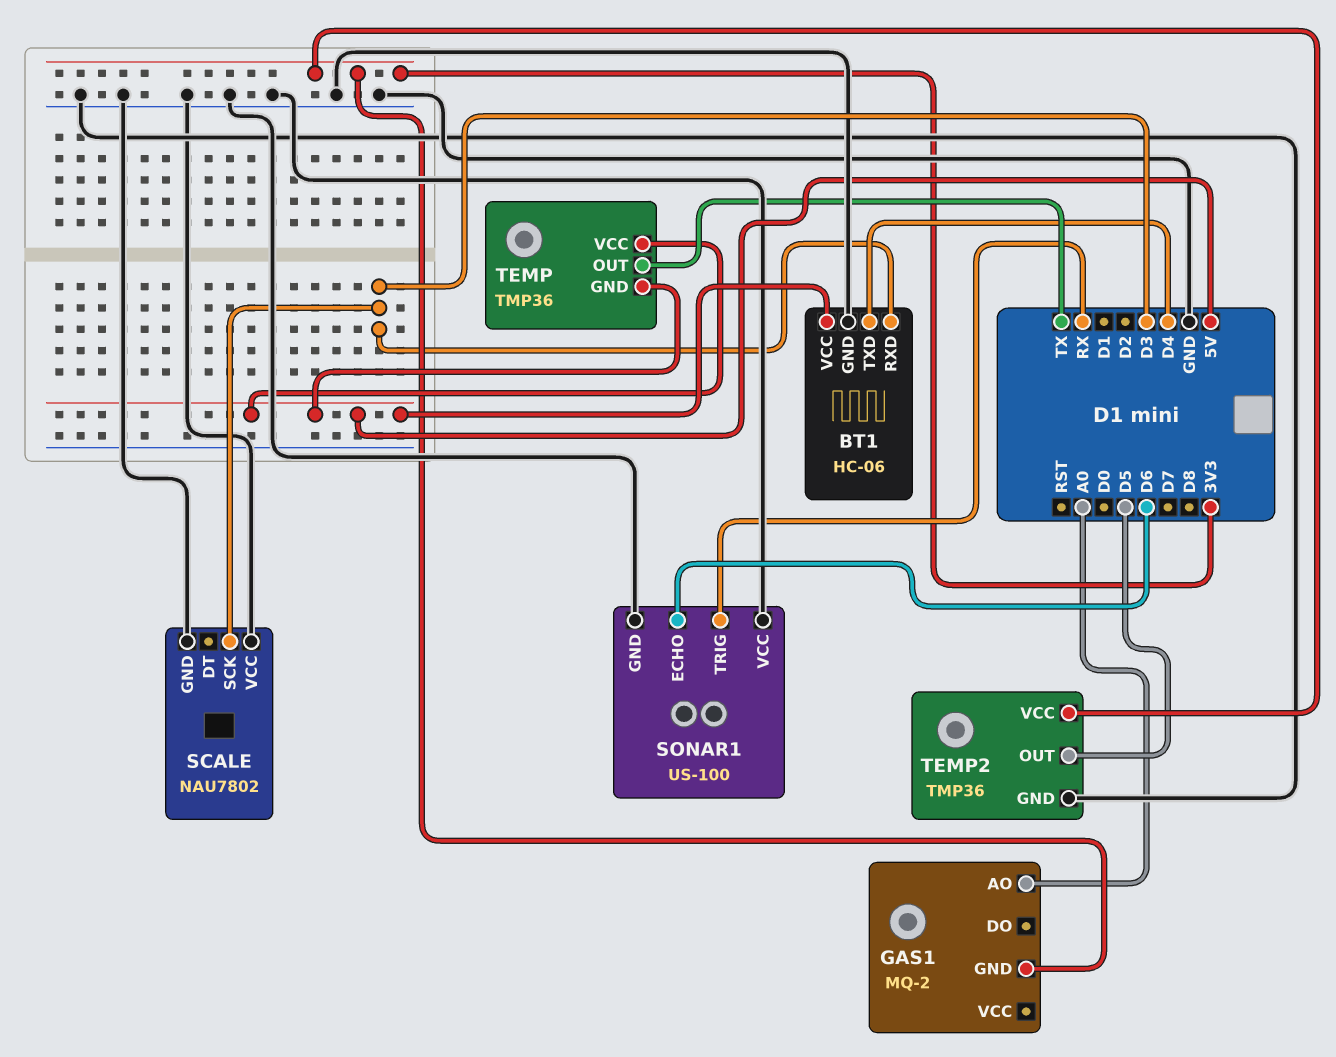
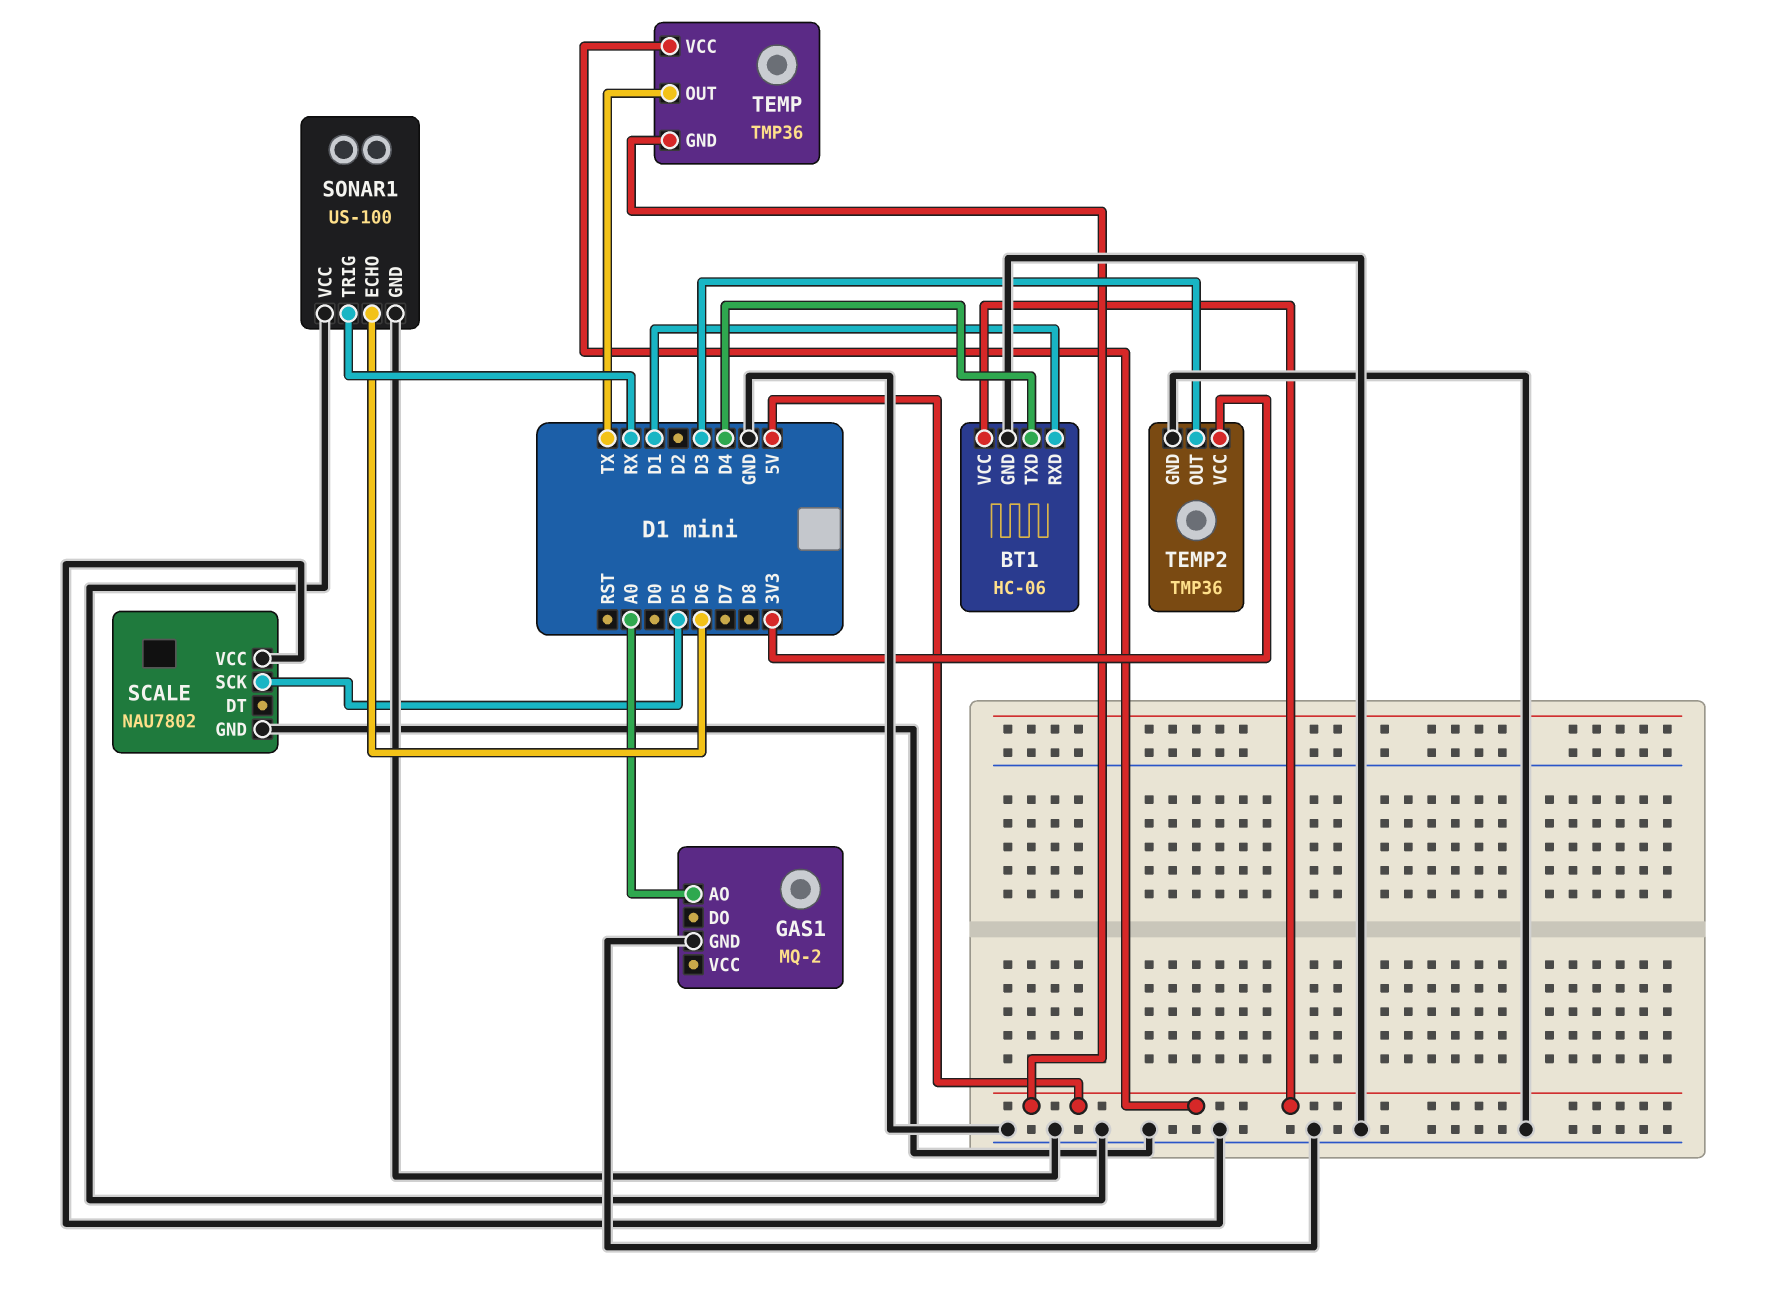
BT1 pin RXD: D3 -> D1
GAS1 pin GND: 3V3 -> GND
SCALE pin SCK: D3 -> D5
TEMP2 pin OUT: D5 -> D3

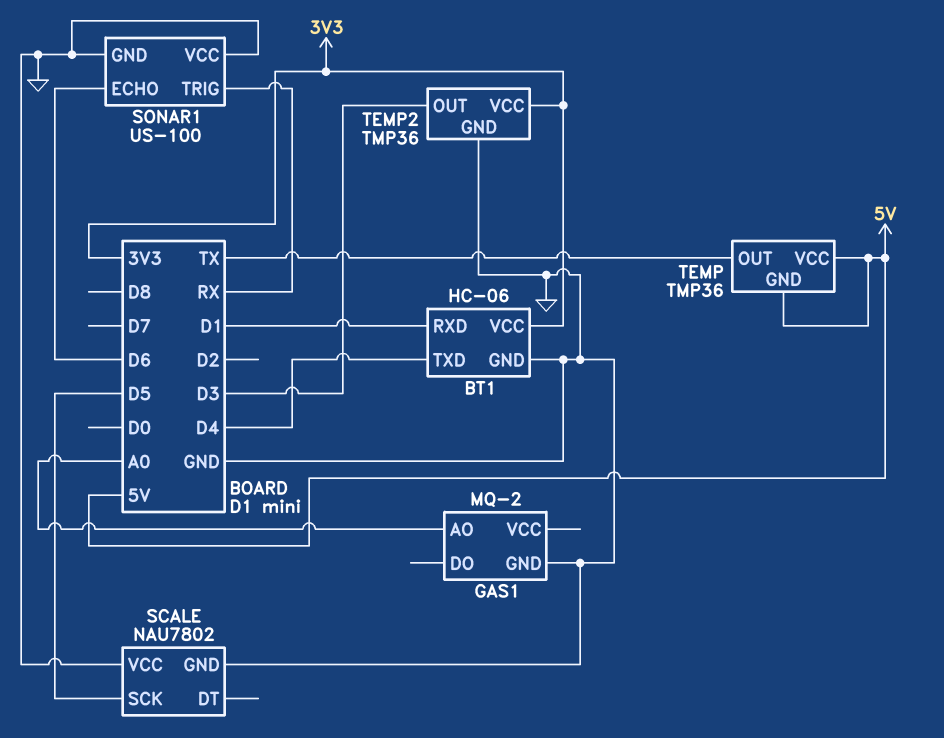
BT1 pin VCC: 5V -> 3V3

